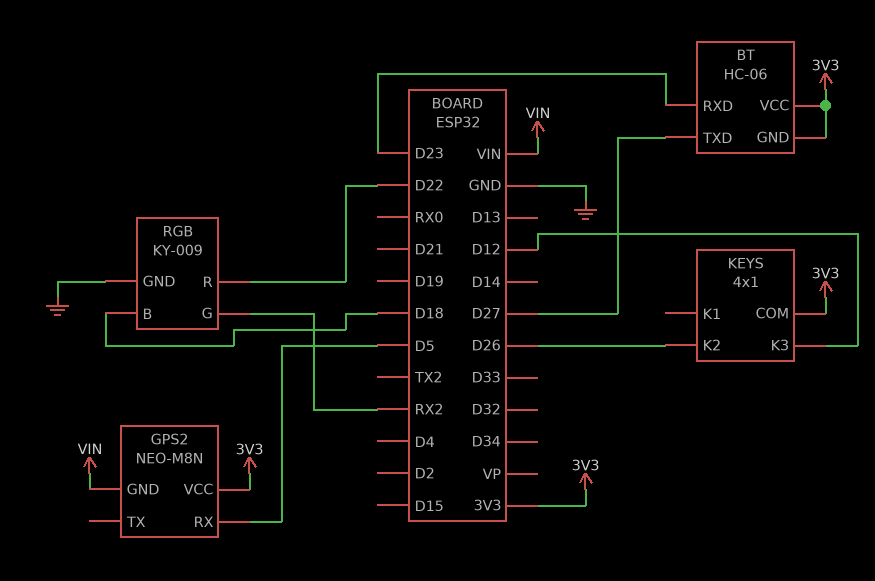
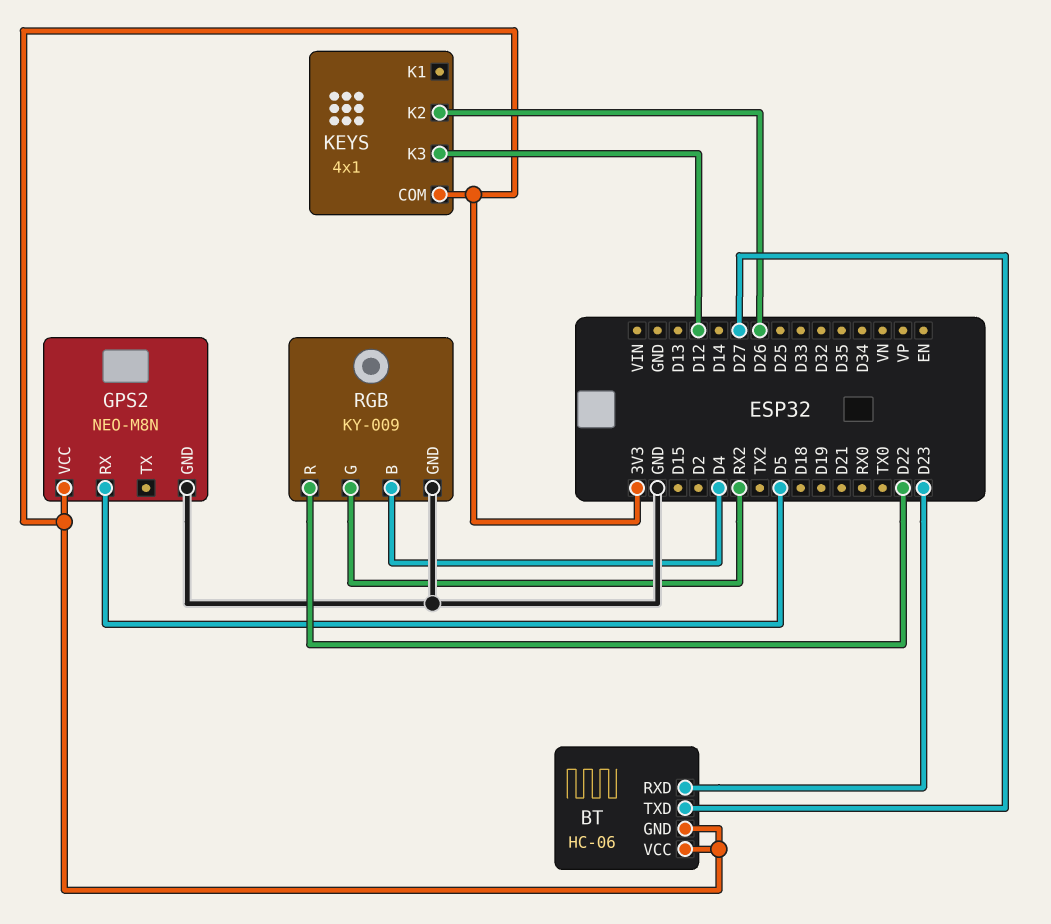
GPS2 pin GND: VIN -> GND
RGB pin B: D18 -> D4

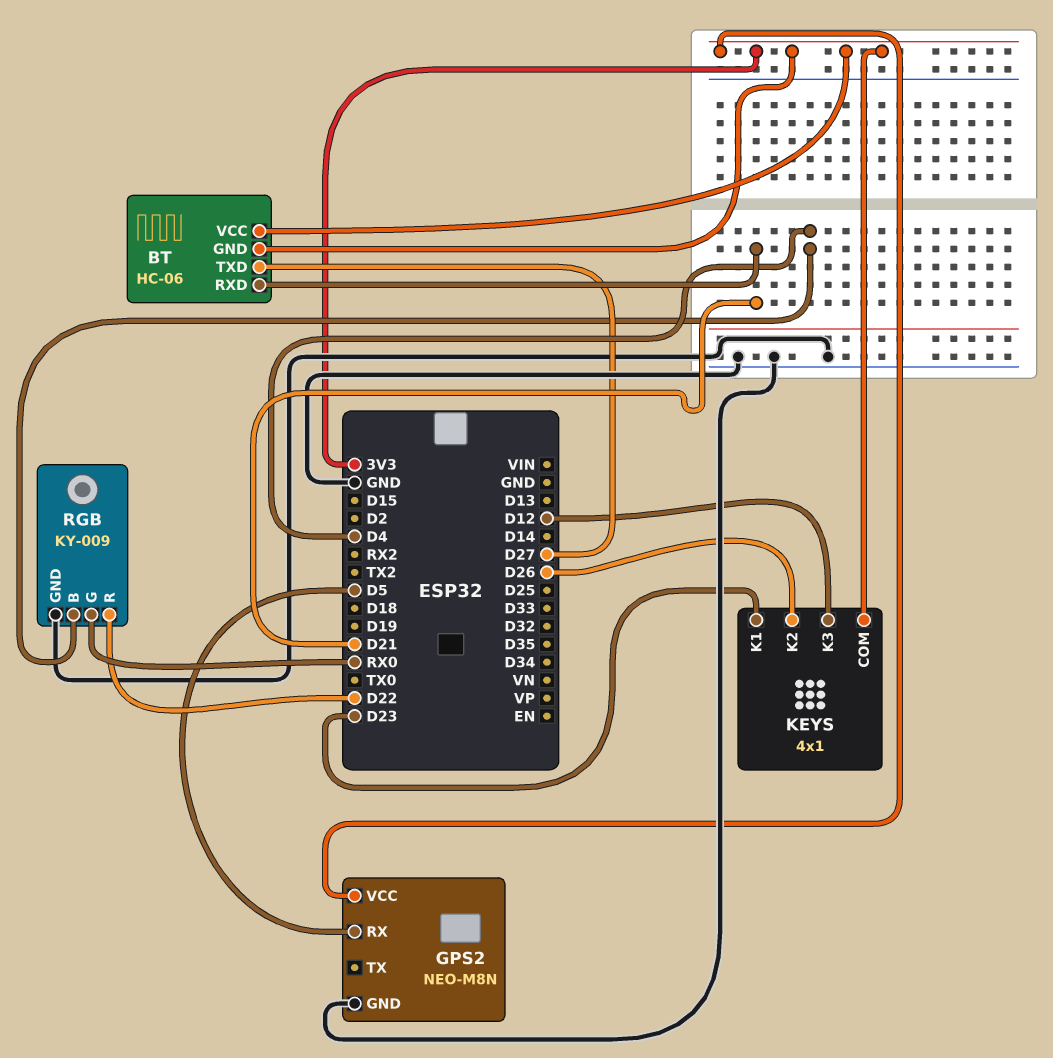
BT pin RXD: D23 -> D21
KEYS pin K1: none -> D23
RGB pin G: RX2 -> RX0

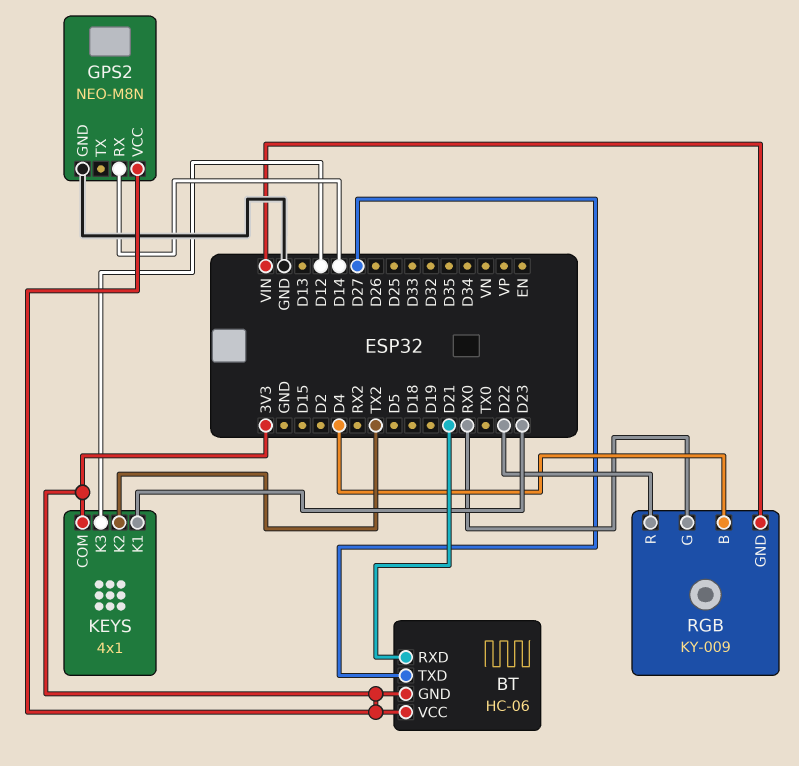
GPS2 pin RX: D5 -> D14
KEYS pin K2: D26 -> TX2
RGB pin GND: GND -> VIN

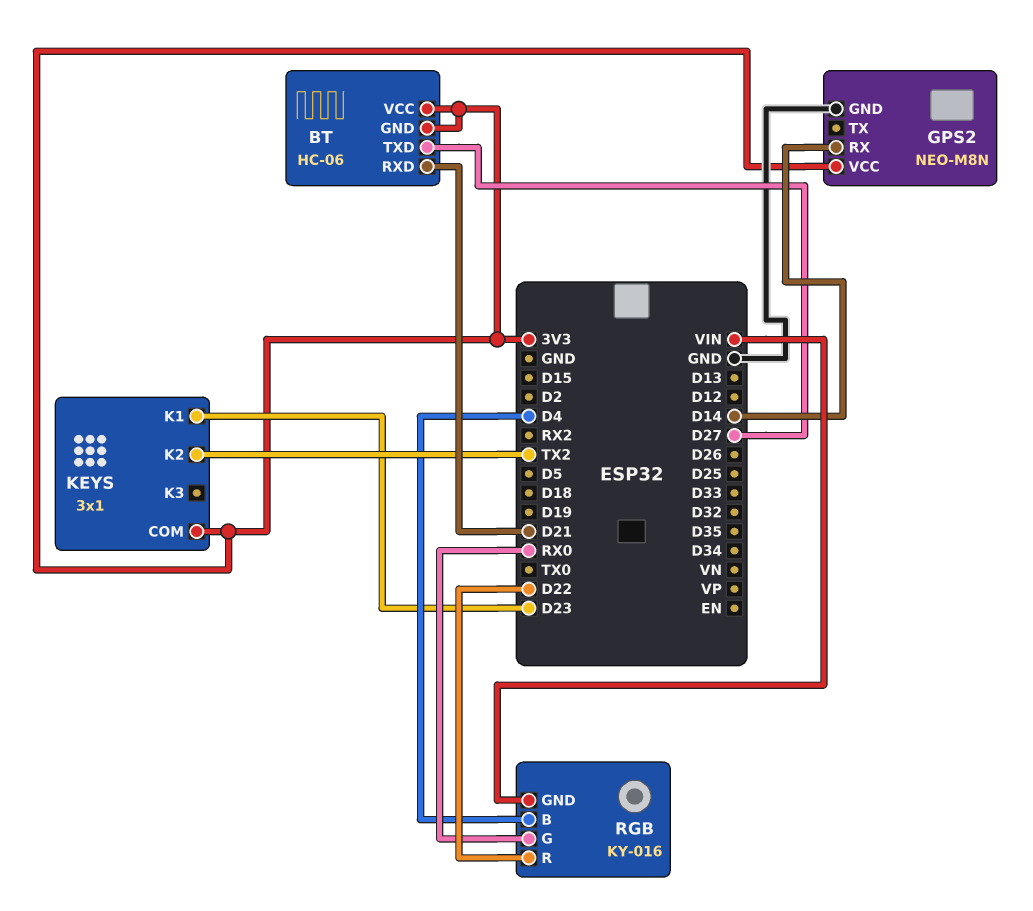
KEYS: 4x1 -> 3x1
KEYS pin K3: D12 -> none
RGB: KY-009 -> KY-016

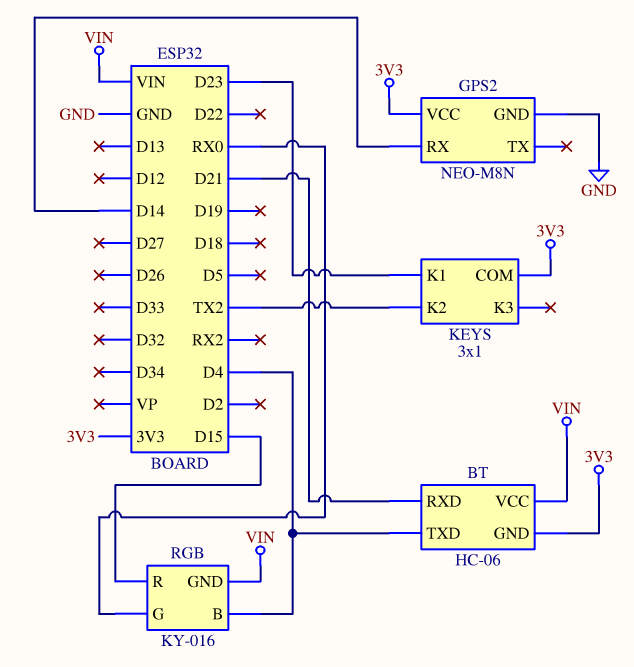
BT pin TXD: D27 -> D4
BT pin VCC: 3V3 -> VIN
RGB pin R: D22 -> D15

